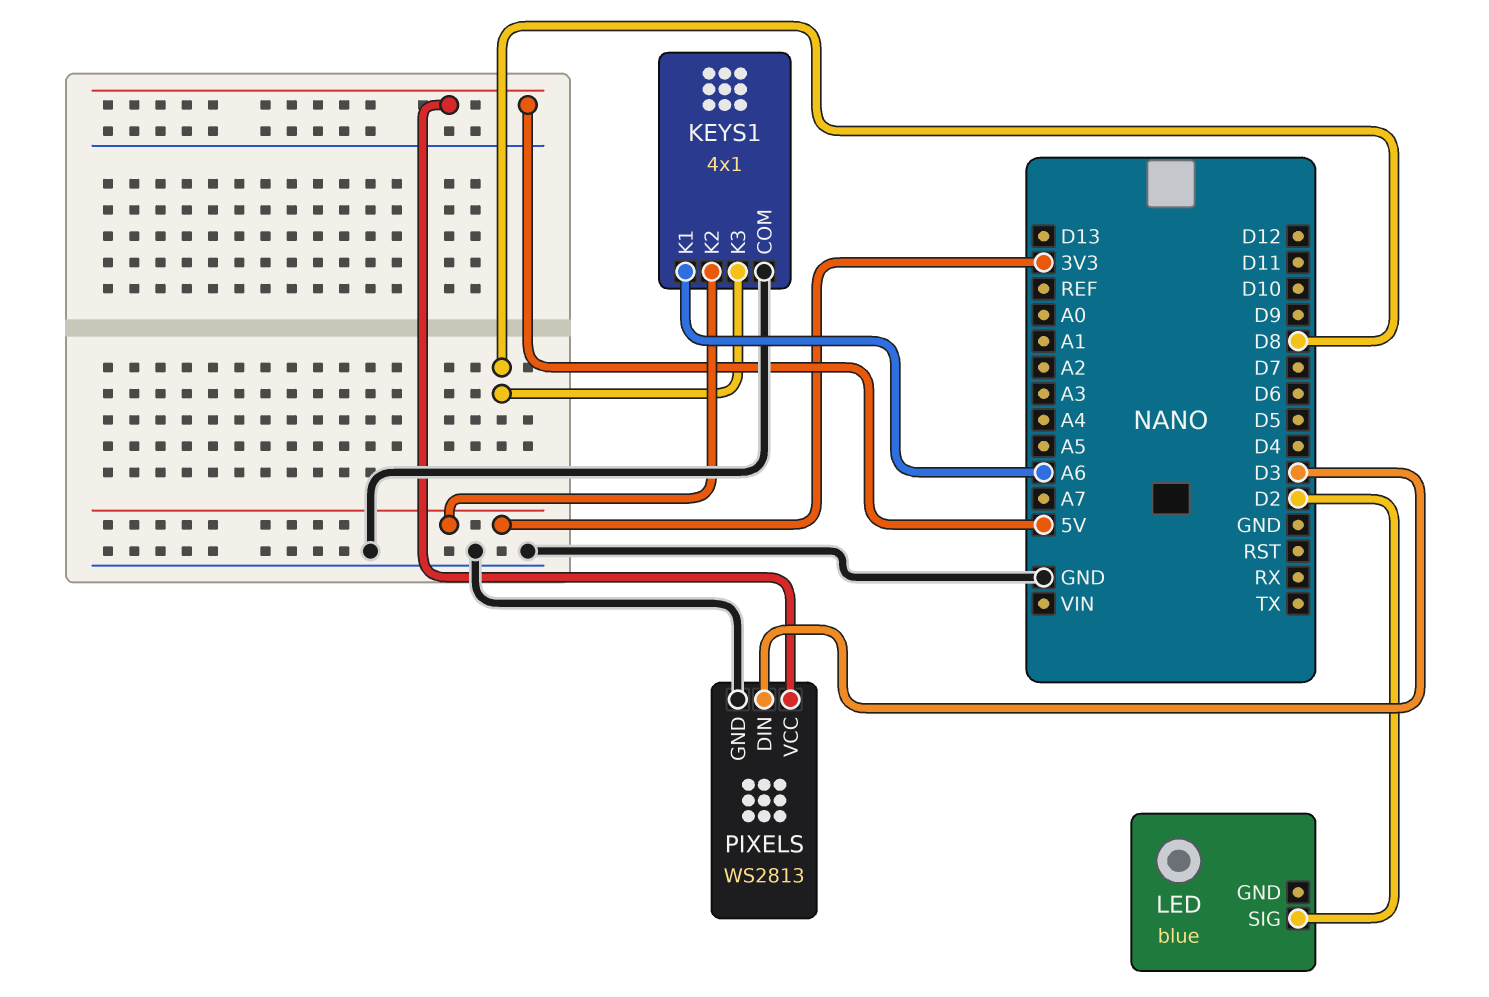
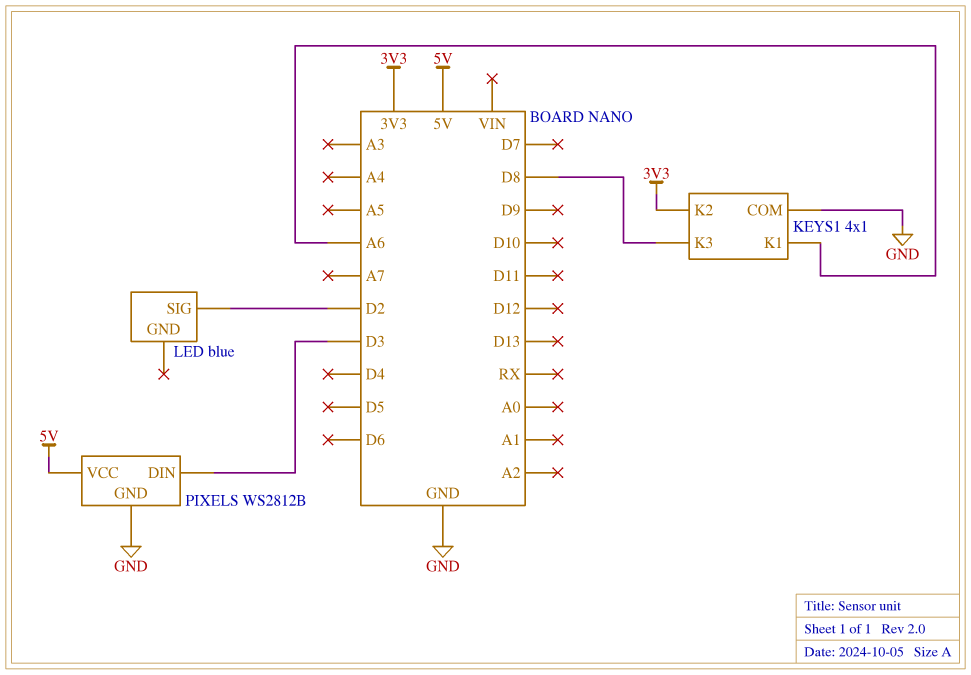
PIXELS: WS2813 -> WS2812B

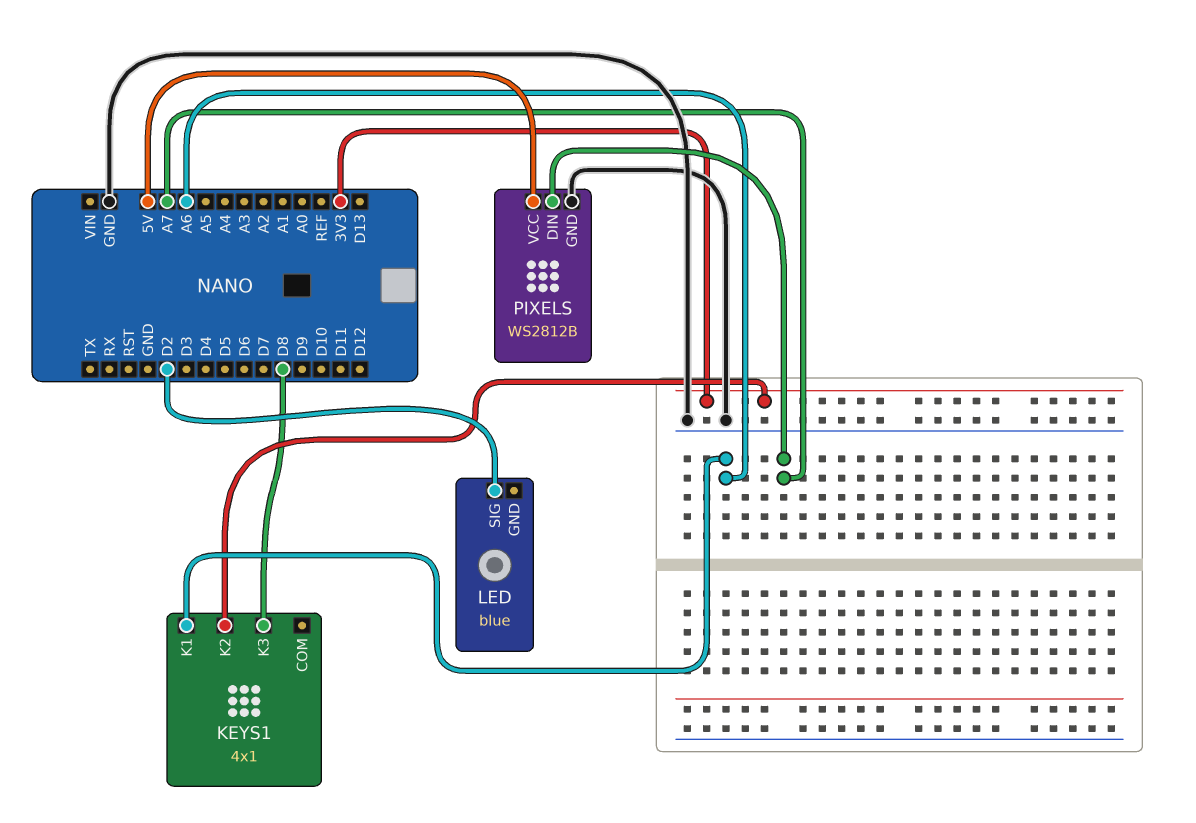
KEYS1 pin COM: GND -> none
PIXELS pin DIN: D3 -> A7

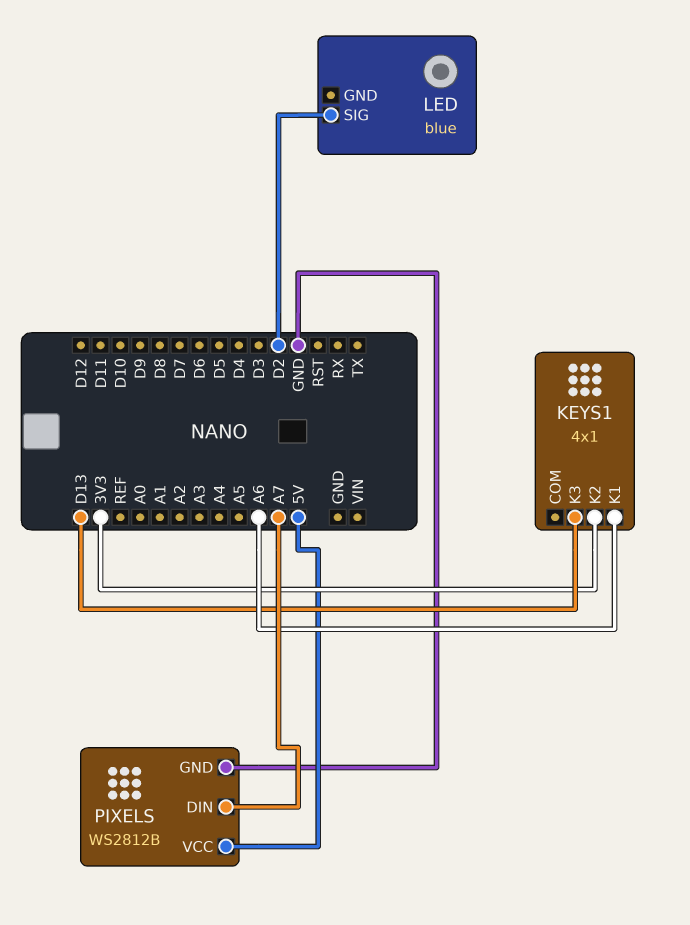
KEYS1 pin K3: D8 -> D13

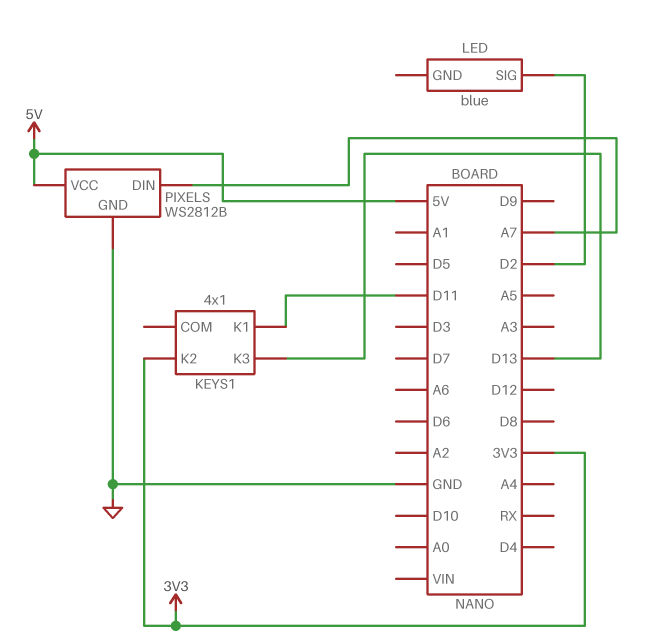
KEYS1 pin K1: A6 -> D11

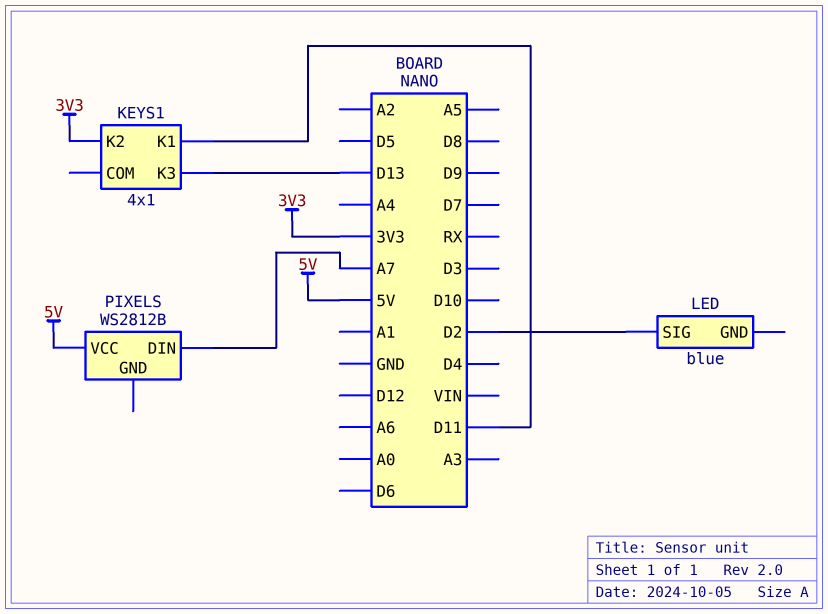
PIXELS pin GND: GND -> none

